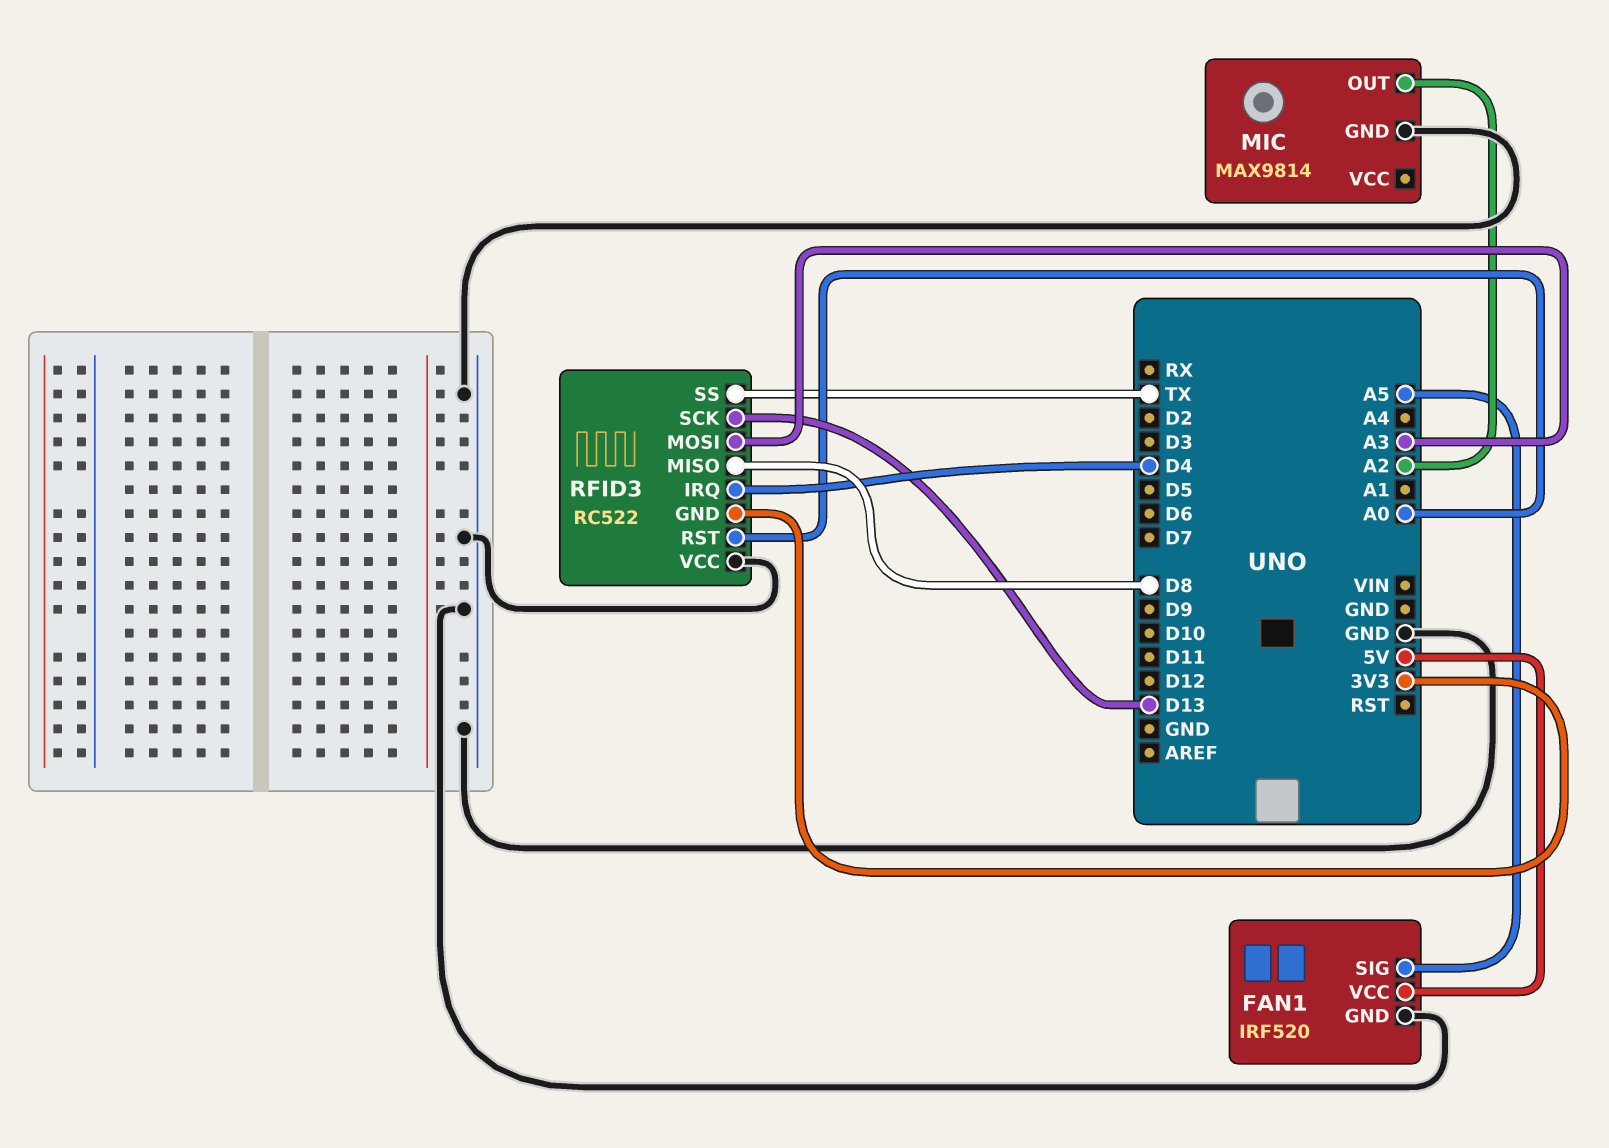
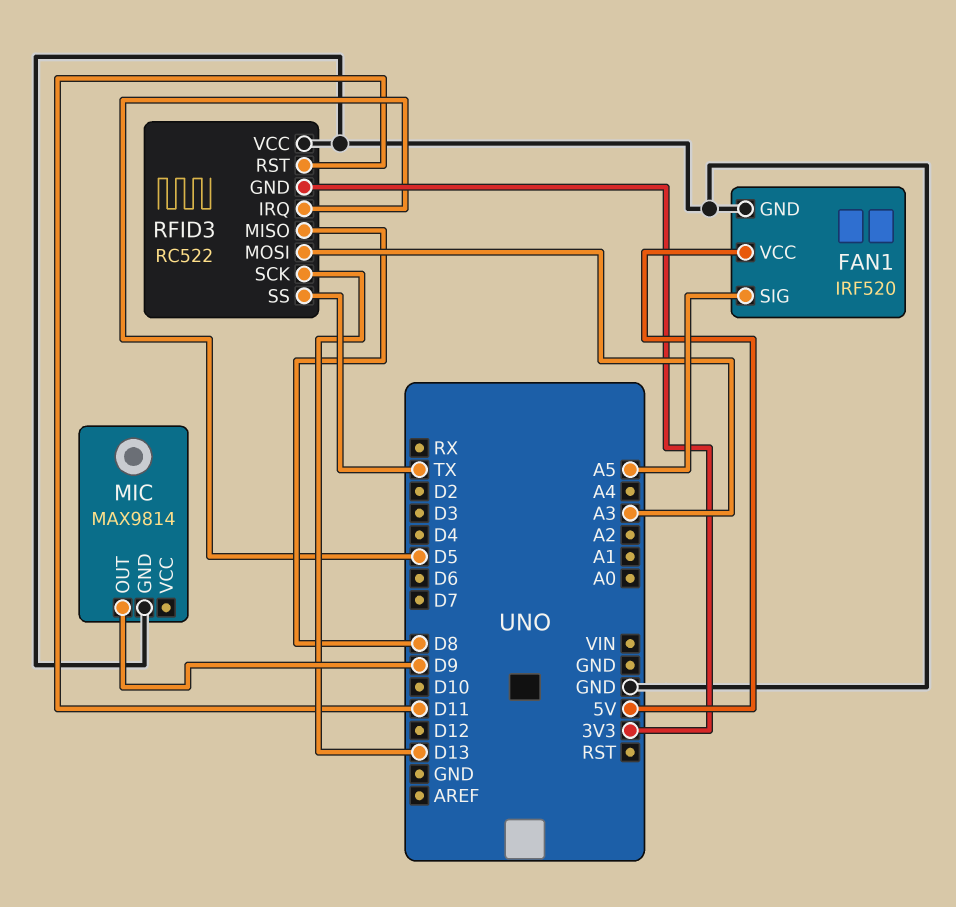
MIC pin OUT: A2 -> D9
RFID3 pin IRQ: D4 -> D5
RFID3 pin RST: A0 -> D11

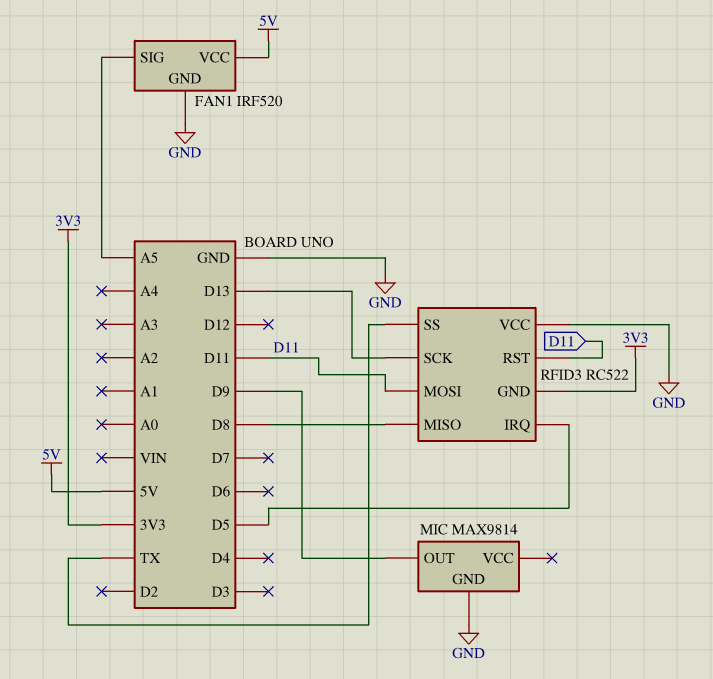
RFID3 pin MOSI: A3 -> D11

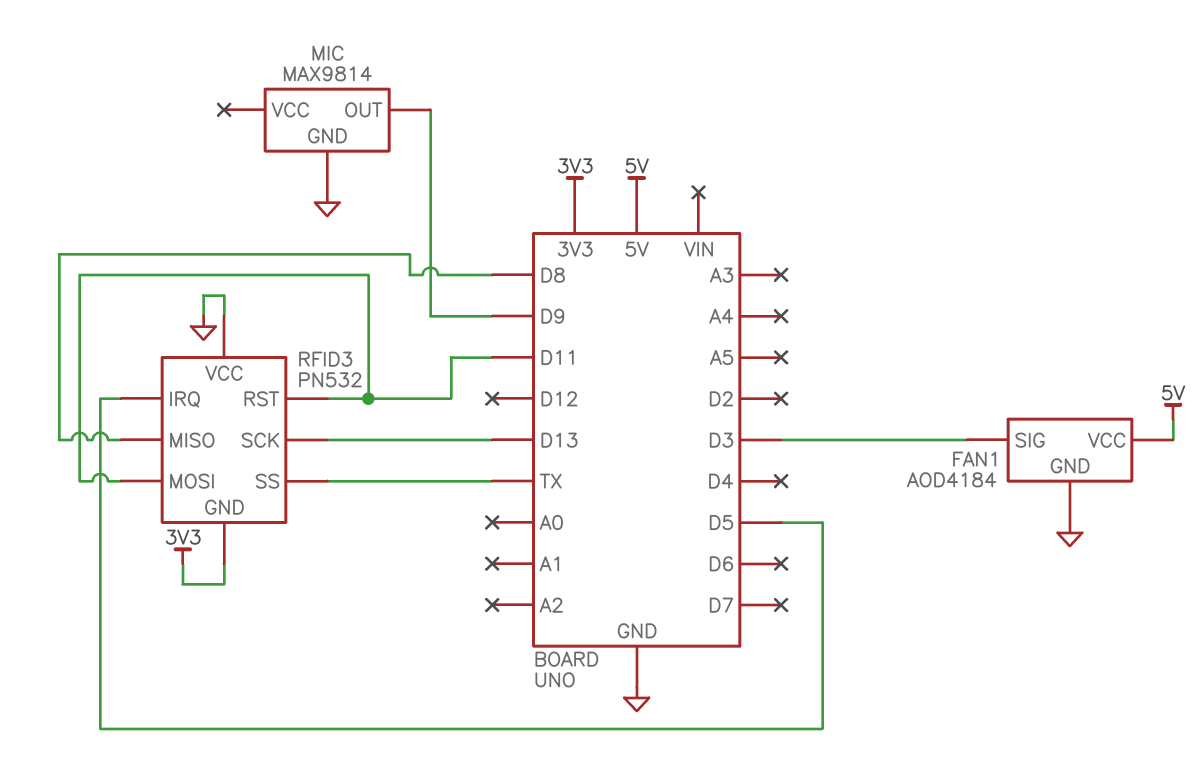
FAN1: IRF520 -> AOD4184
FAN1 pin SIG: A5 -> D3
RFID3: RC522 -> PN532

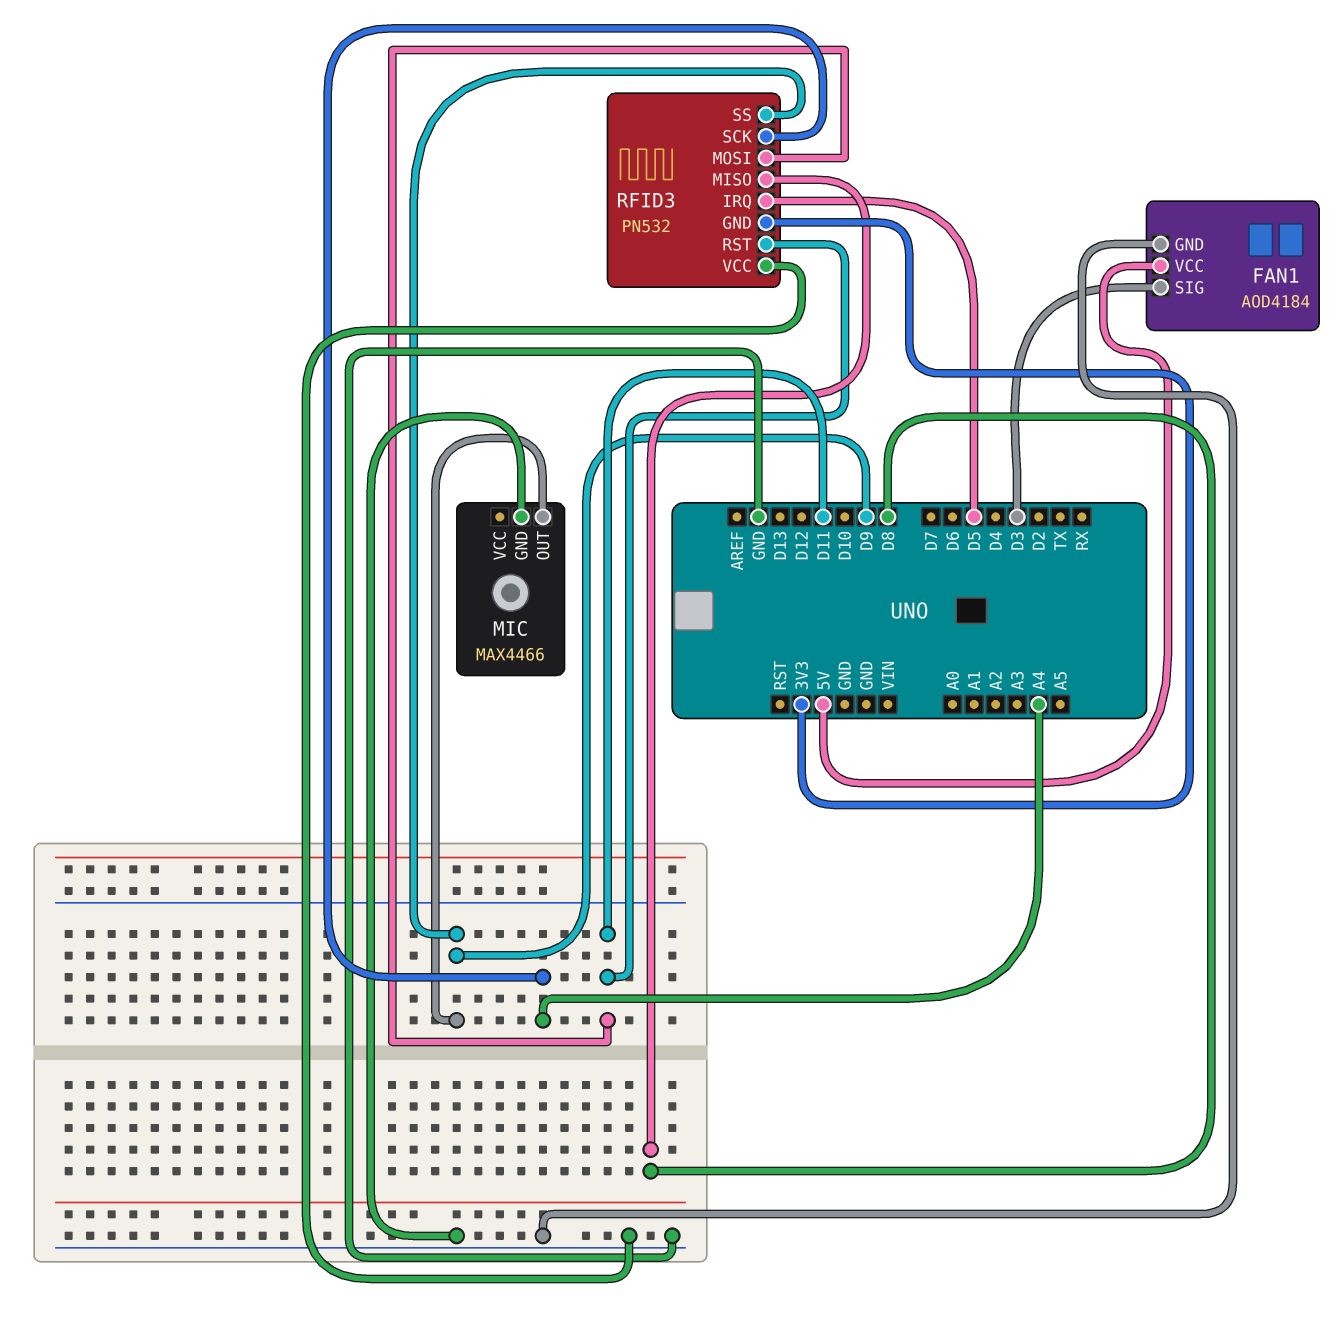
MIC: MAX9814 -> MAX4466
RFID3 pin SCK: D13 -> A4
RFID3 pin SS: TX -> D9

